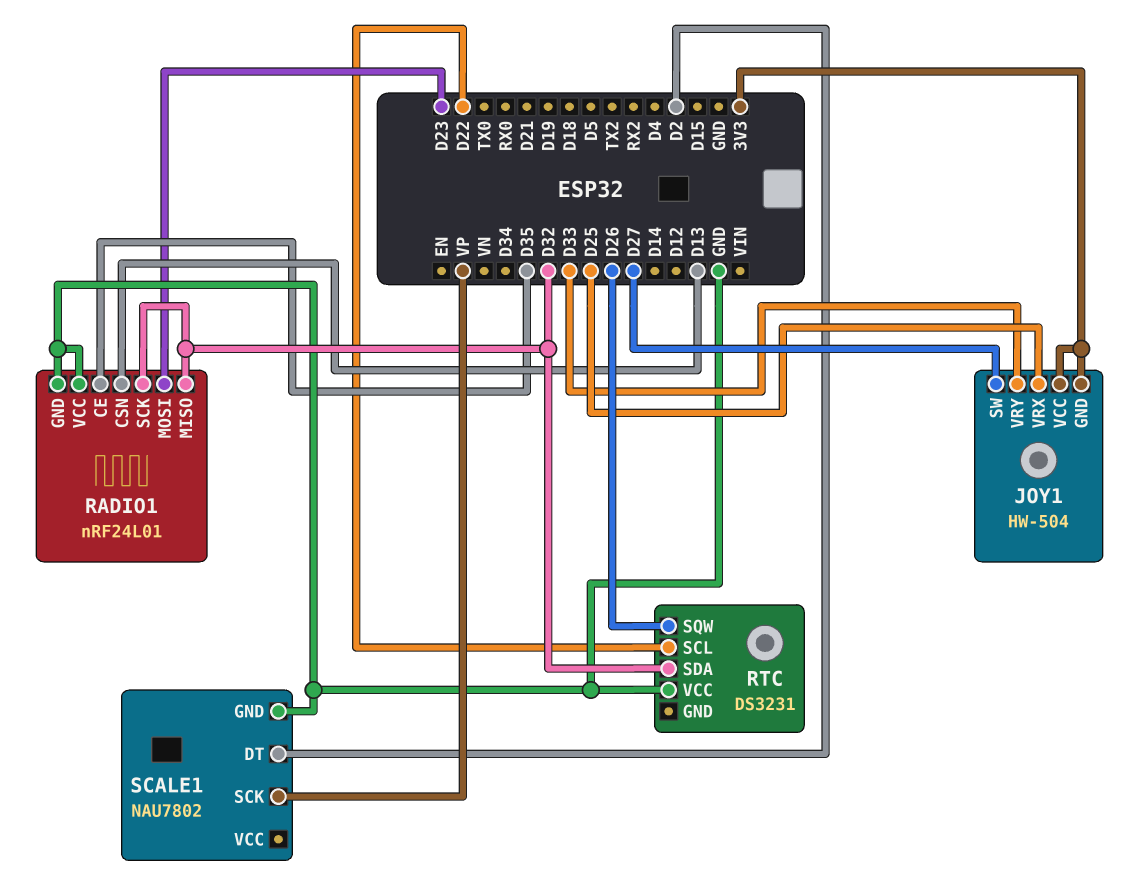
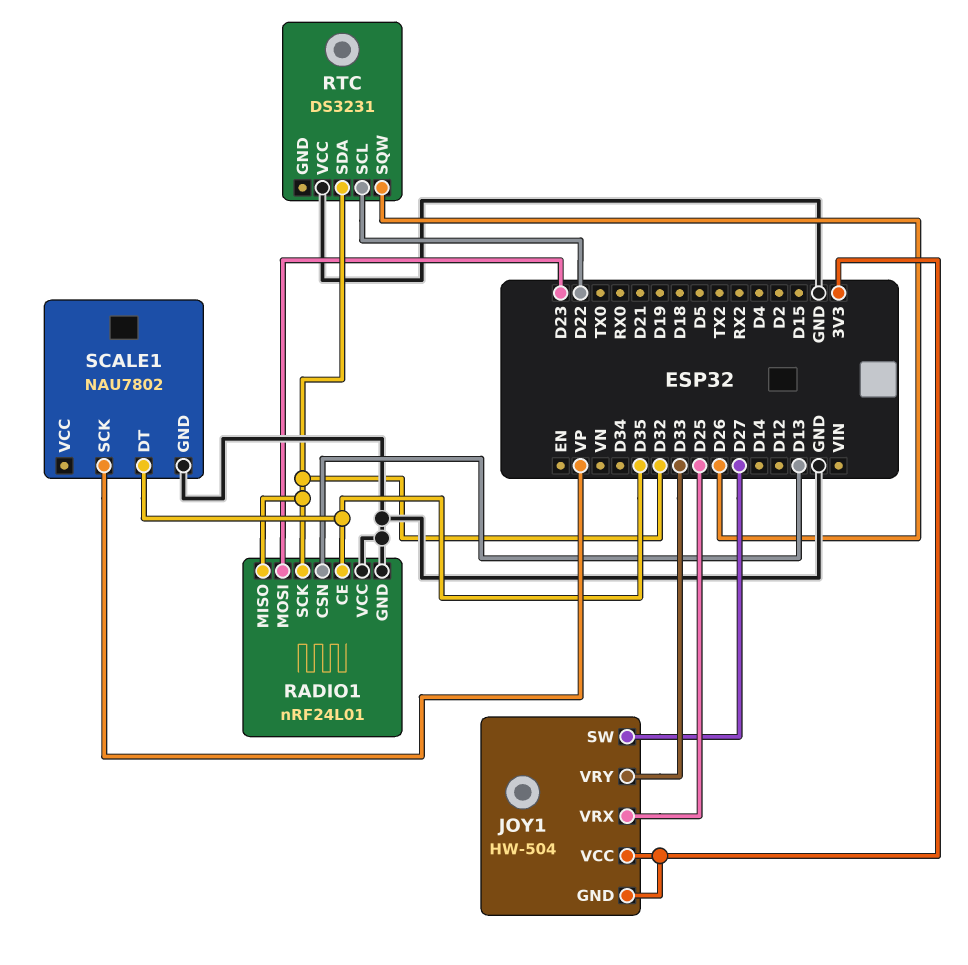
SCALE1 pin DT: D2 -> D35

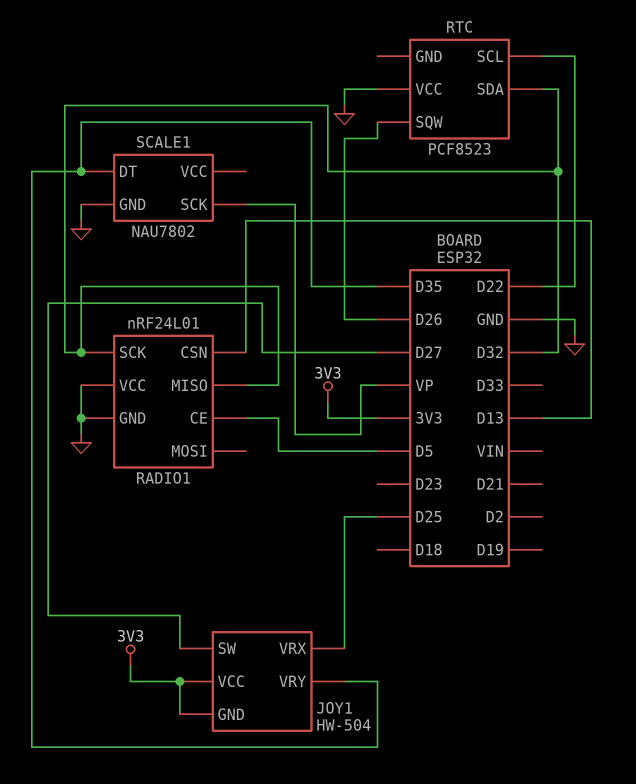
JOY1 pin VRY: D33 -> D35
RADIO1 pin CE: D35 -> D5
RADIO1 pin MOSI: D23 -> none
RTC: DS3231 -> PCF8523

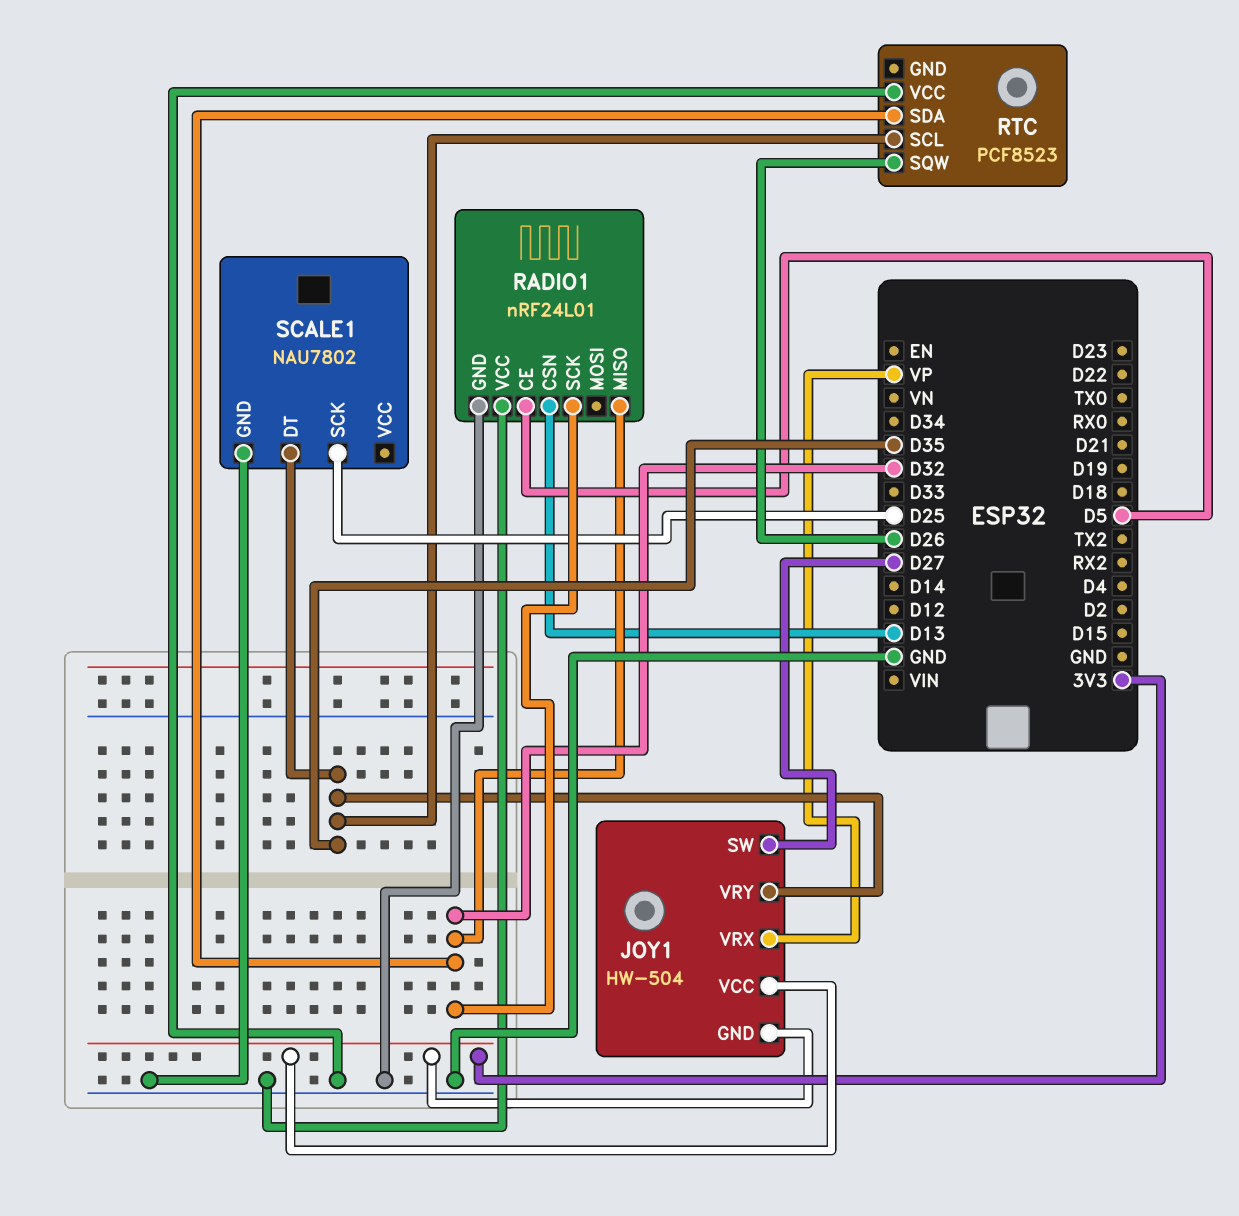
JOY1 pin VRX: D25 -> VP
RTC pin SCL: D22 -> D35
SCALE1 pin SCK: VP -> D25

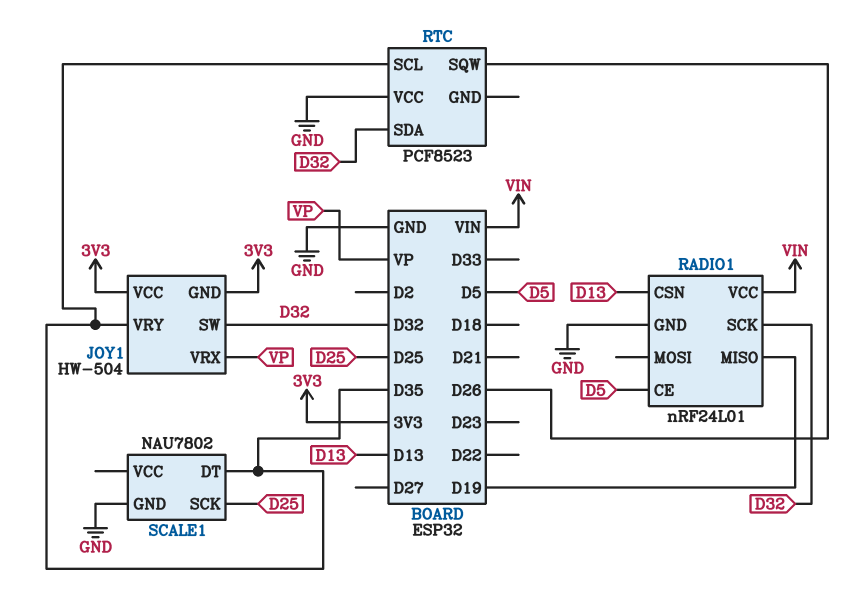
JOY1 pin SW: D27 -> D32
RADIO1 pin MISO: D32 -> D19
RADIO1 pin VCC: GND -> VIN

